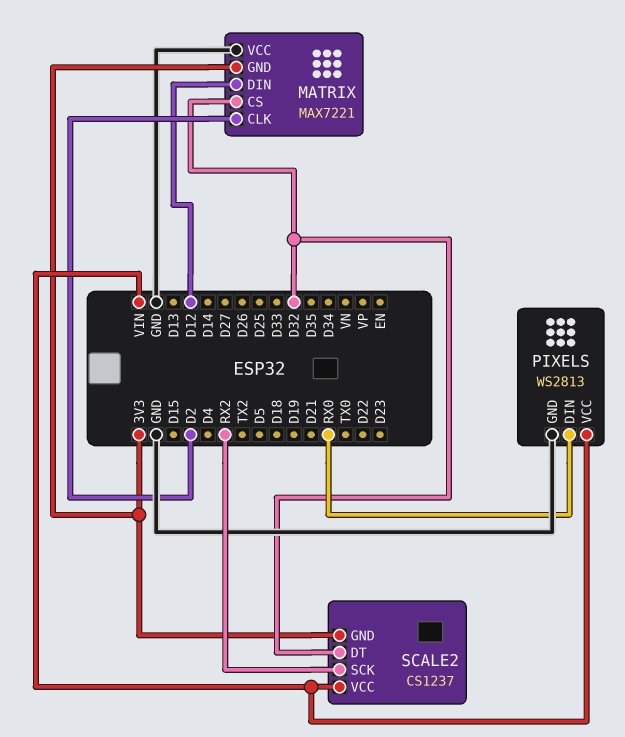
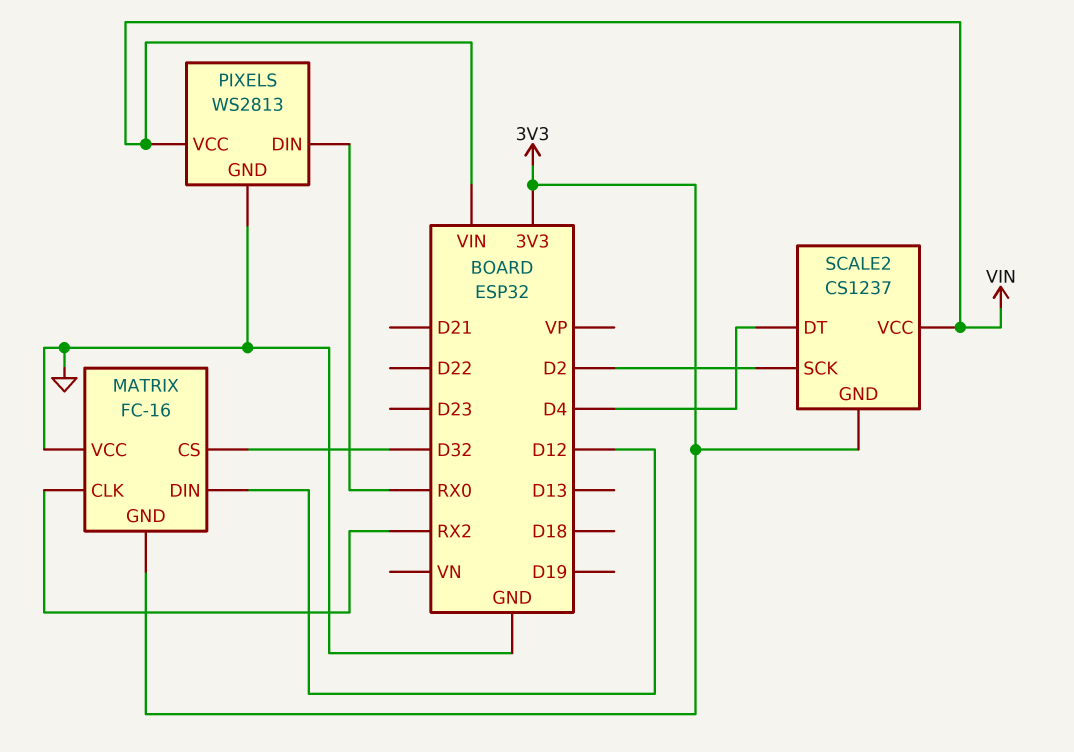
MATRIX: MAX7221 -> FC-16
MATRIX pin CLK: D2 -> RX2
SCALE2 pin DT: D32 -> D4
SCALE2 pin SCK: RX2 -> D2

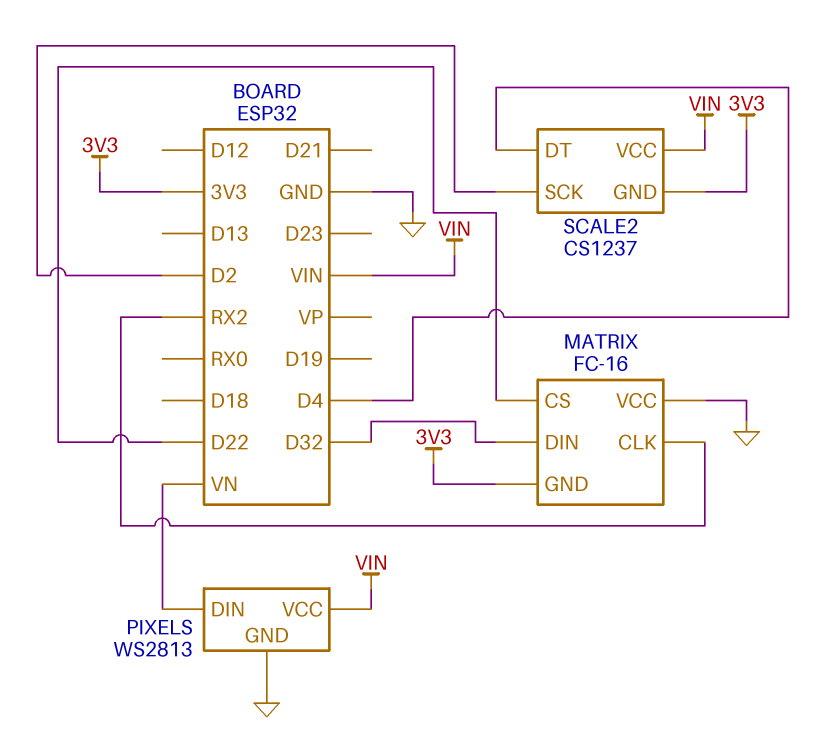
MATRIX pin CS: D32 -> D22
MATRIX pin DIN: D12 -> D32
PIXELS pin DIN: RX0 -> VN

